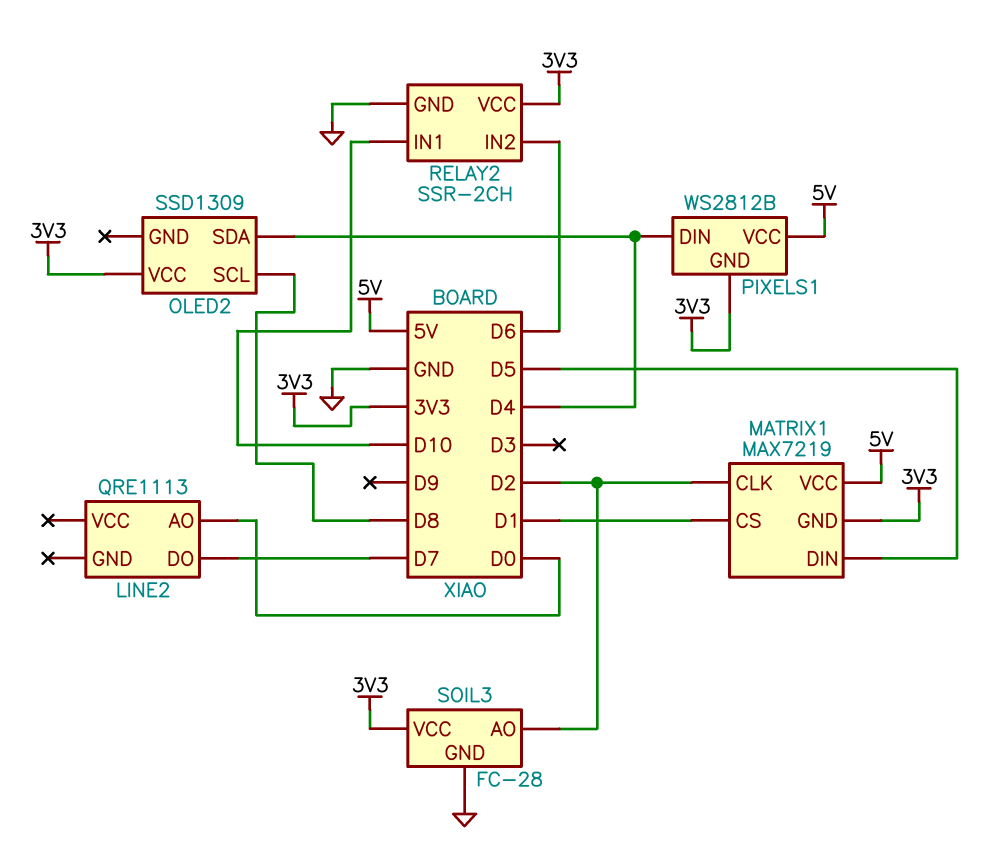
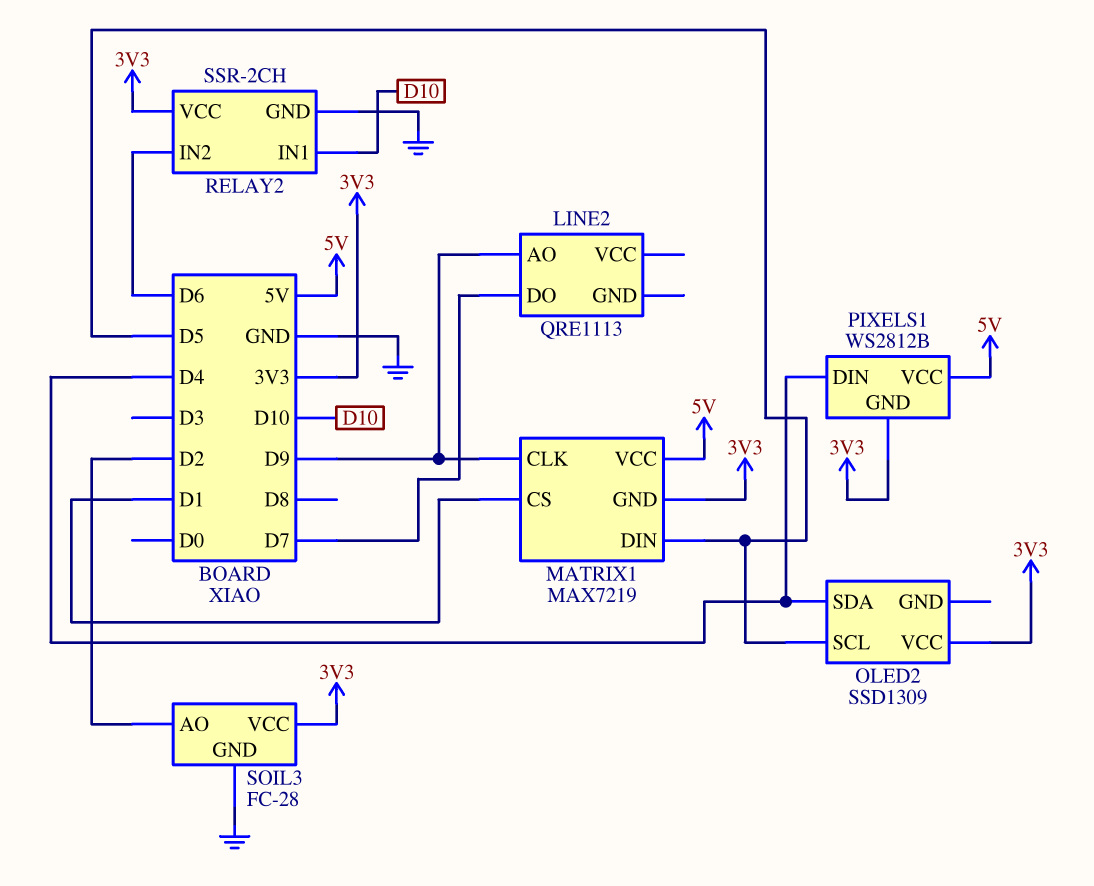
LINE2 pin AO: D0 -> D9
MATRIX1 pin CLK: D2 -> D9
OLED2 pin SCL: D8 -> D5

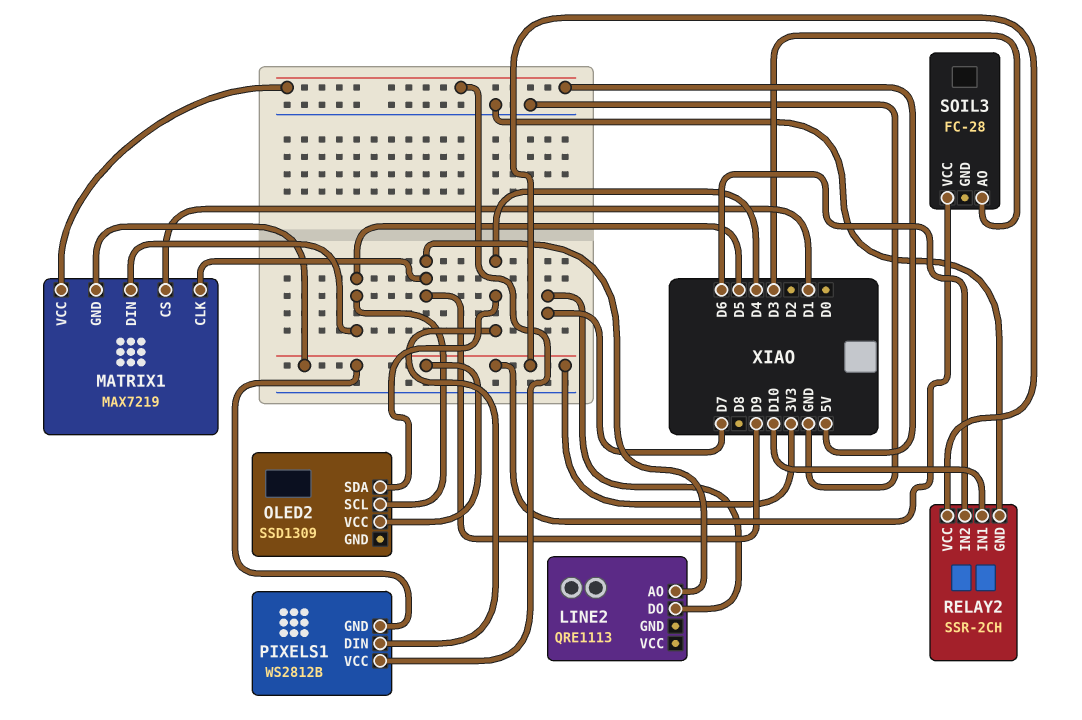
SOIL3 pin AO: D2 -> D3
SOIL3 pin GND: GND -> none

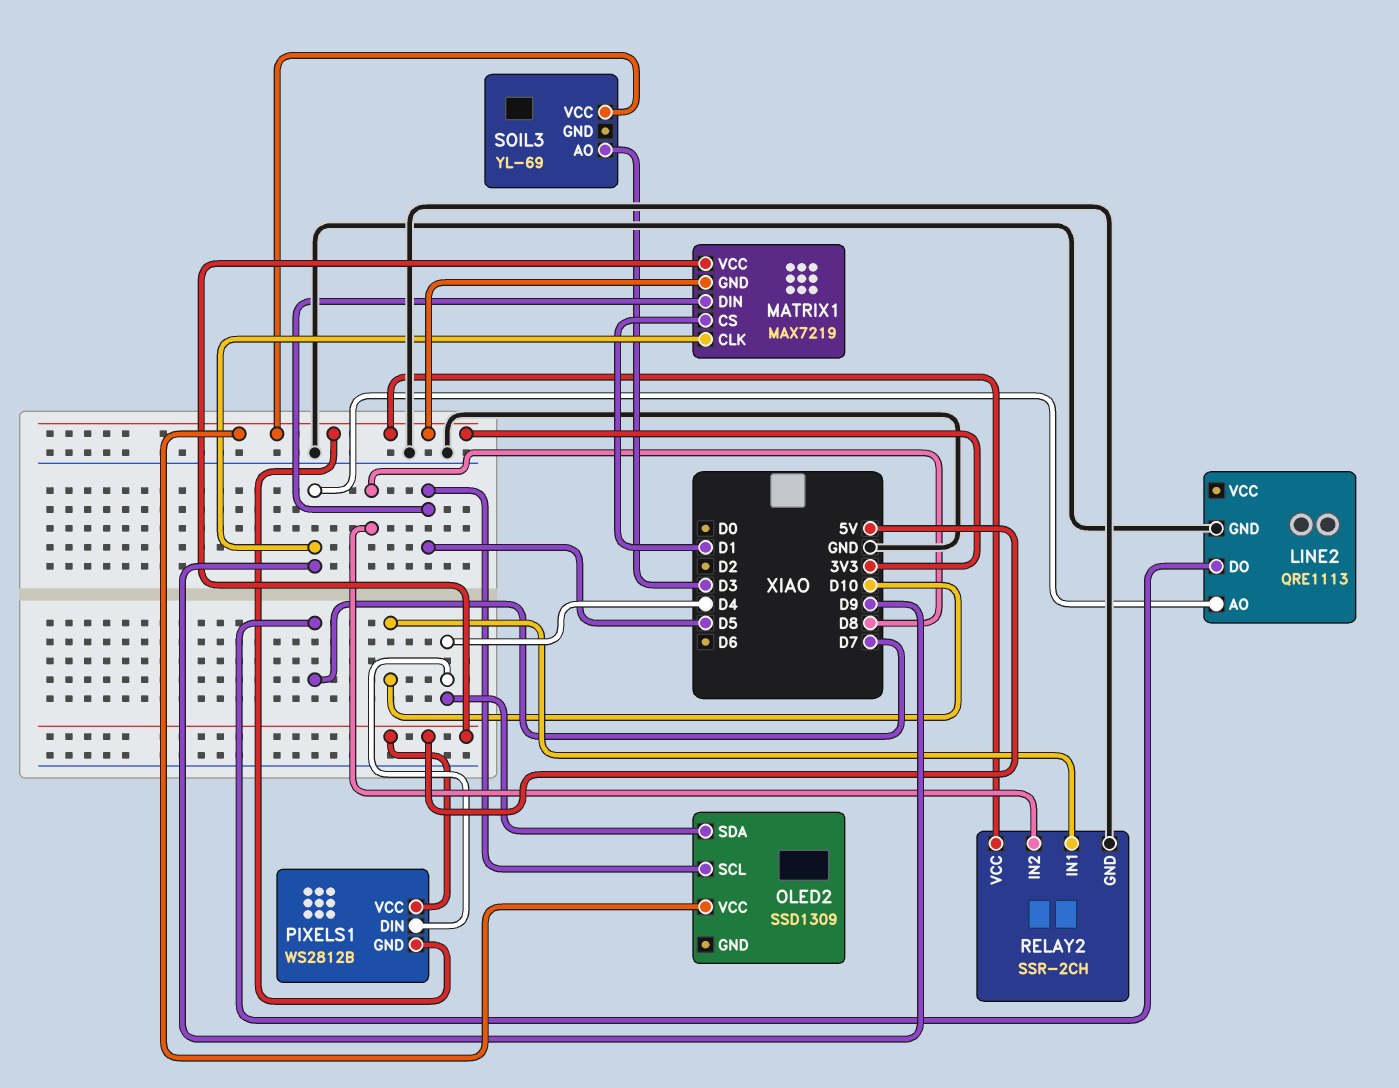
LINE2 pin GND: none -> GND
RELAY2 pin IN2: D6 -> D8
SOIL3: FC-28 -> YL-69

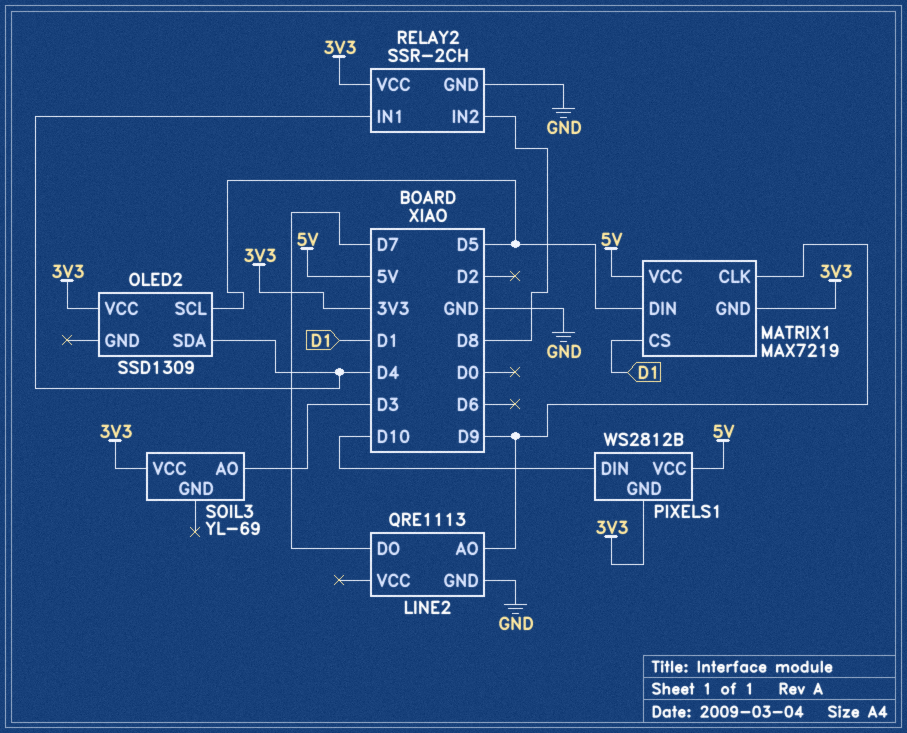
PIXELS1 pin DIN: D4 -> D10
RELAY2 pin IN1: D10 -> D4

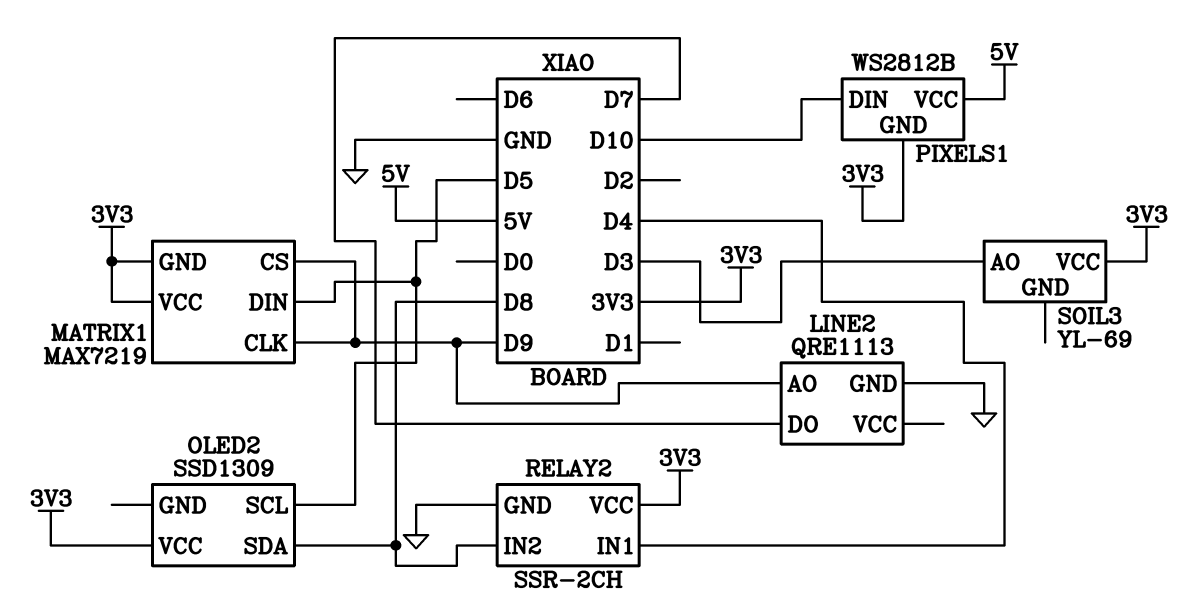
MATRIX1 pin CS: D1 -> D9
MATRIX1 pin VCC: 5V -> 3V3
OLED2 pin SDA: D4 -> D8

